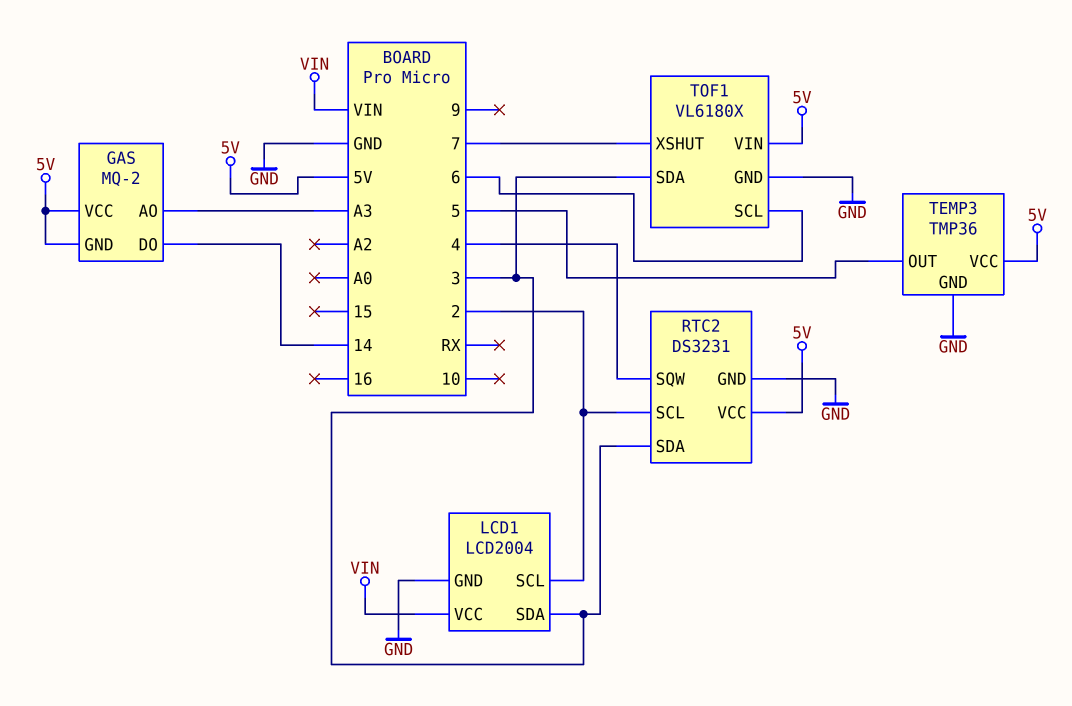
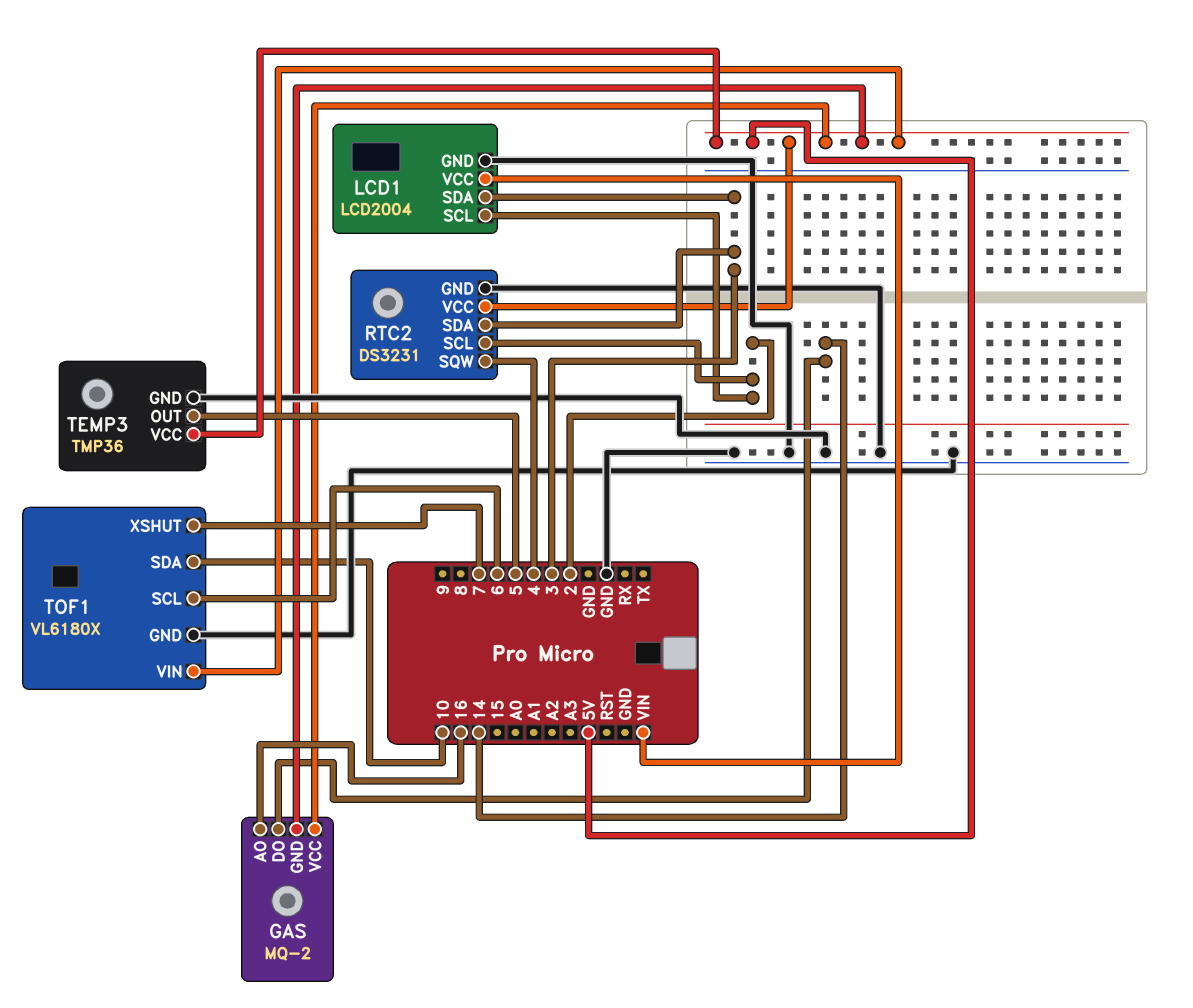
GAS pin AO: A3 -> 16
TOF1 pin SDA: 3 -> 10

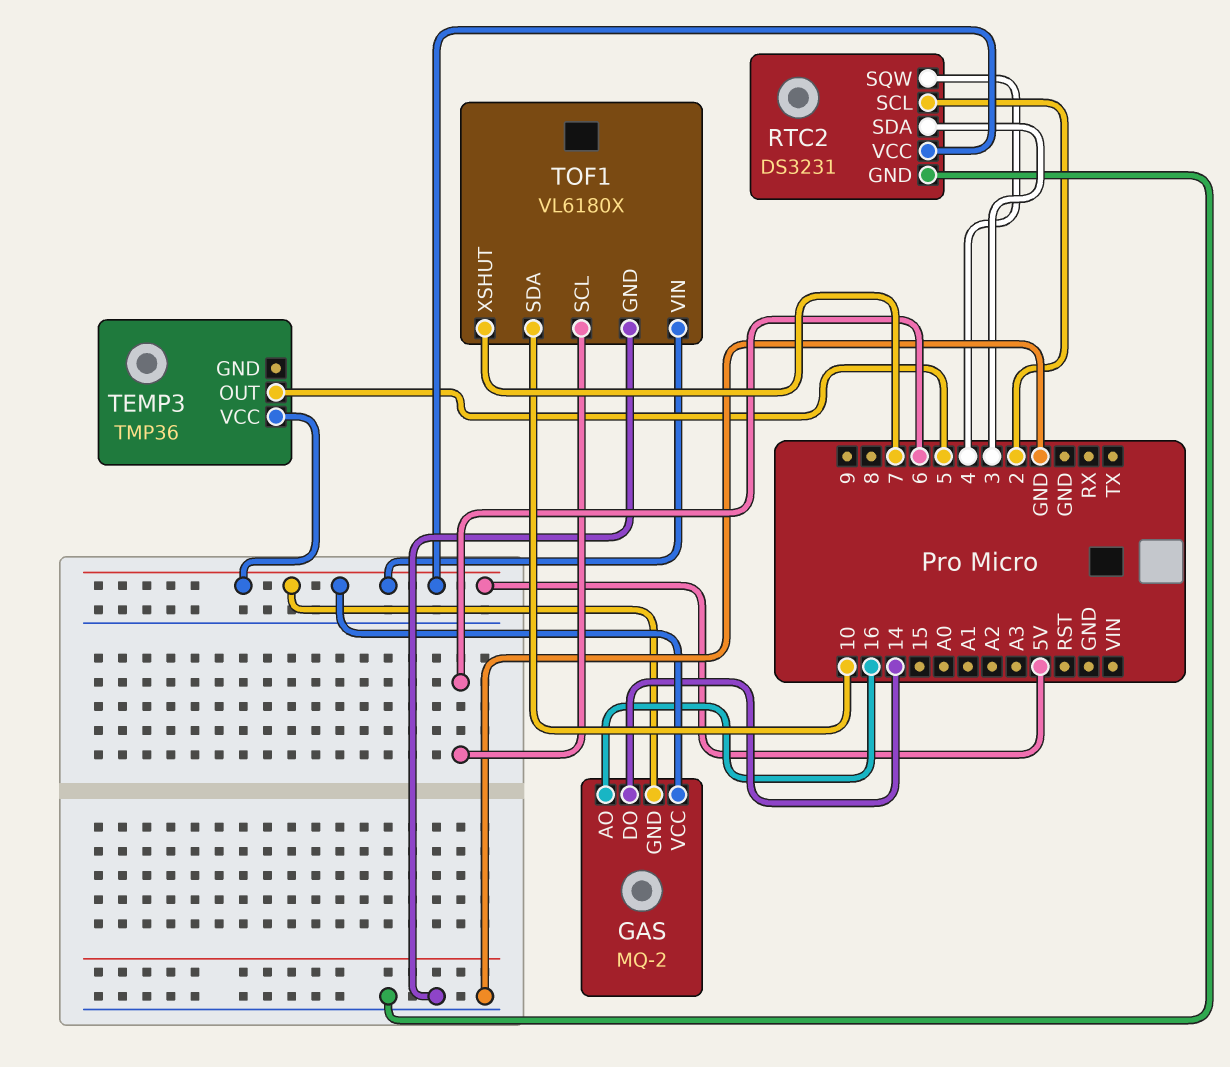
LCD1: LCD2004 -> none
LCD1 pin GND: GND -> none
LCD1 pin SCL: 2 -> none
LCD1 pin SDA: 3 -> none
LCD1 pin VCC: VIN -> none
TEMP3 pin GND: GND -> none

